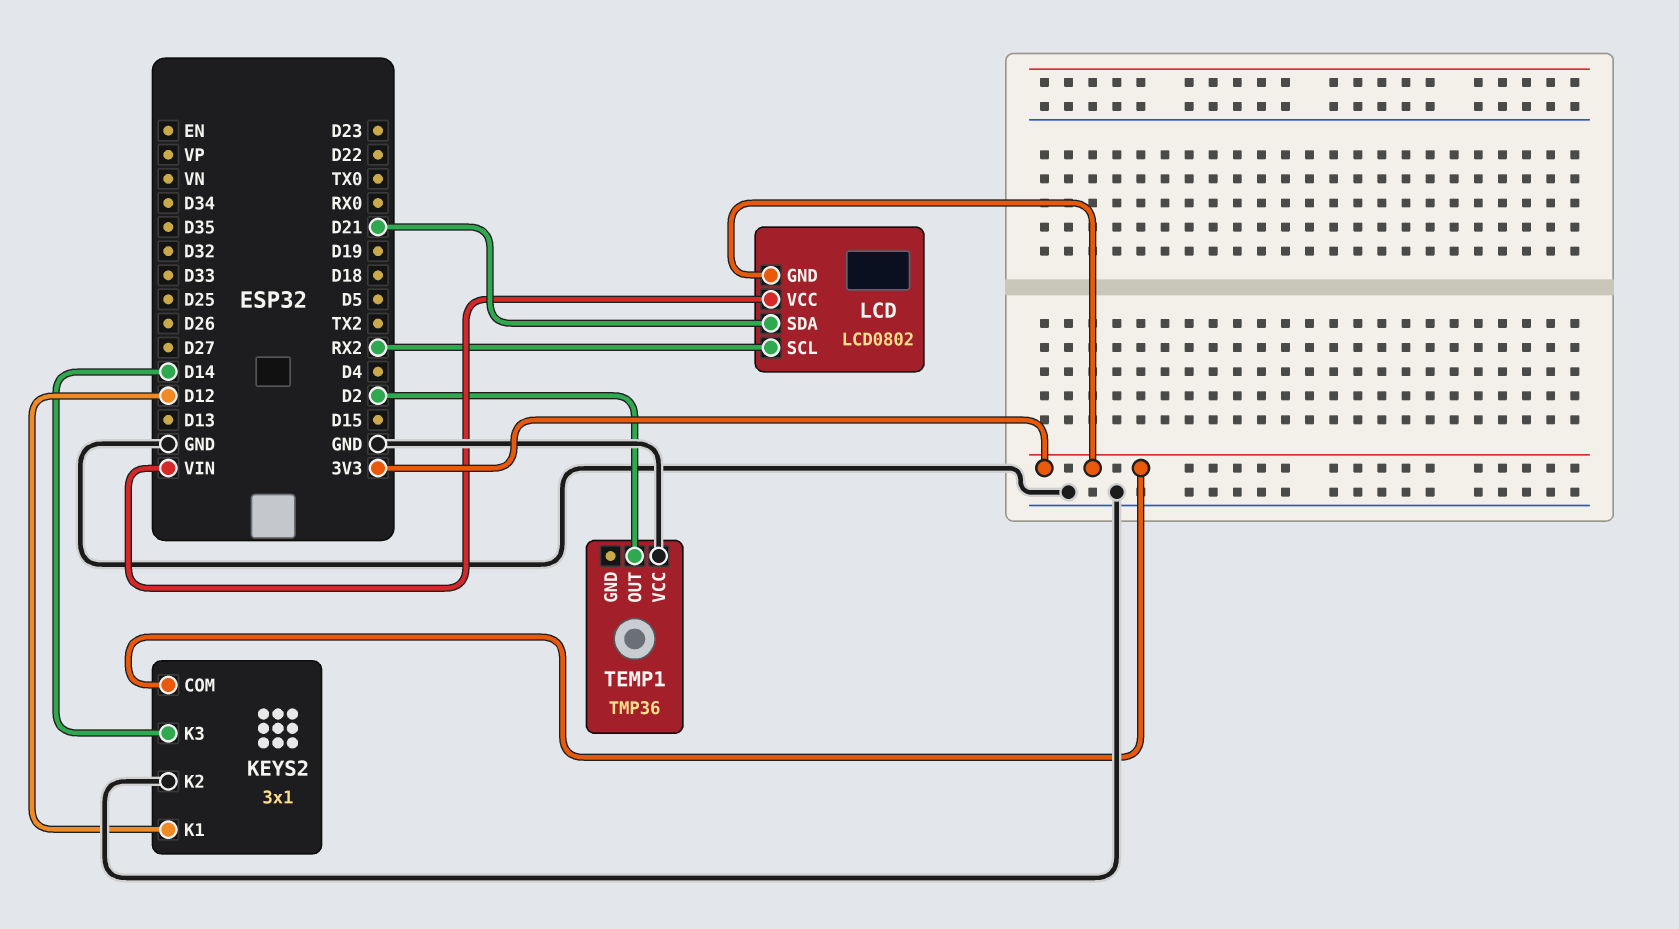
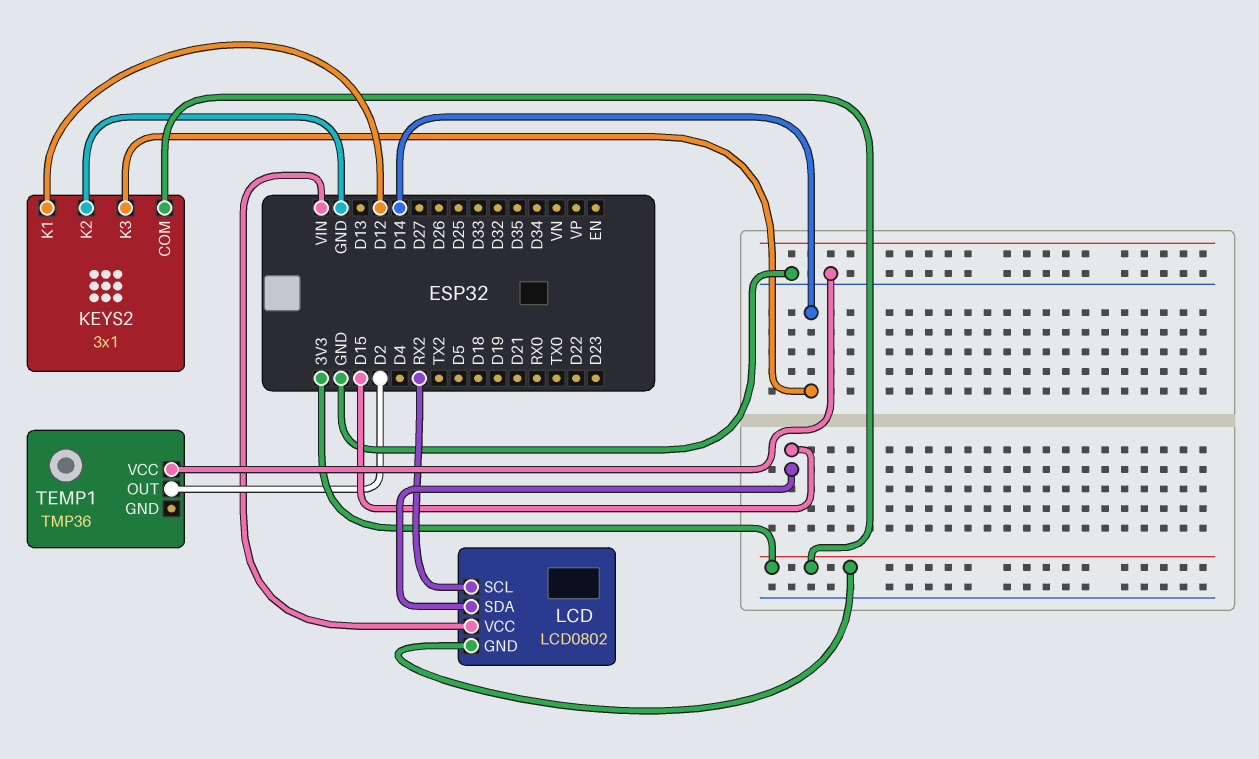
LCD pin SDA: D21 -> D15

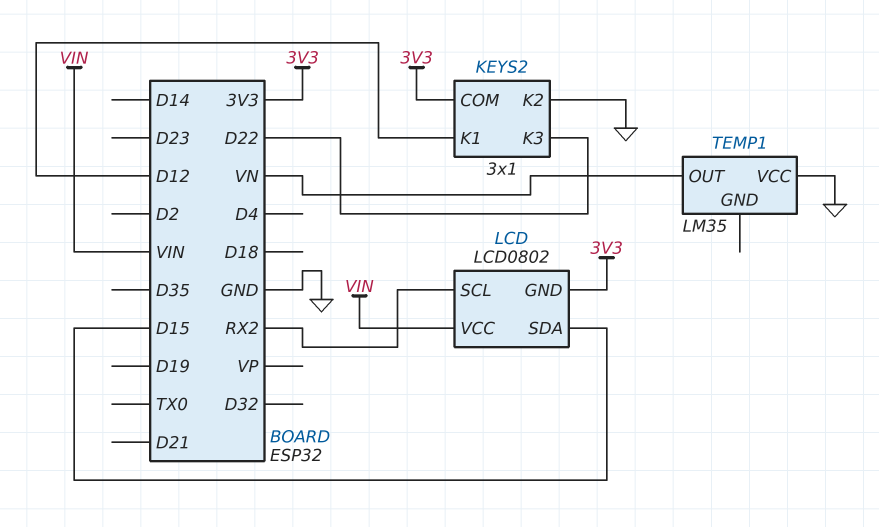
KEYS2 pin K3: D14 -> D22
TEMP1: TMP36 -> LM35
TEMP1 pin OUT: D2 -> VN

